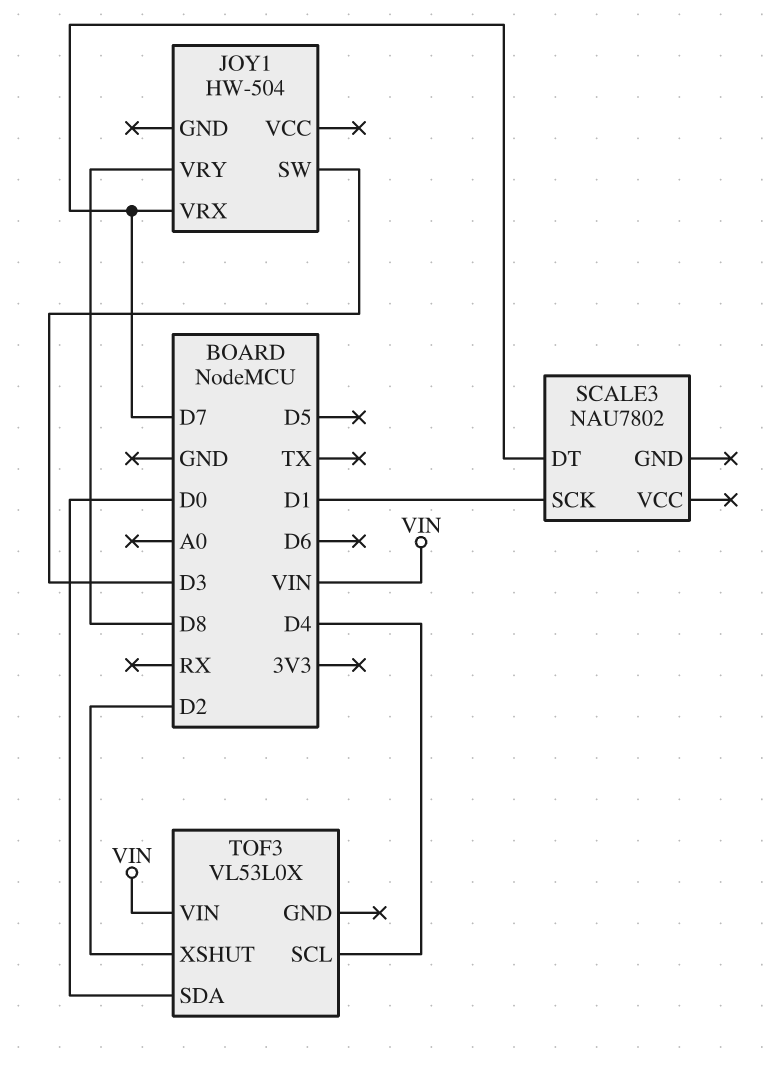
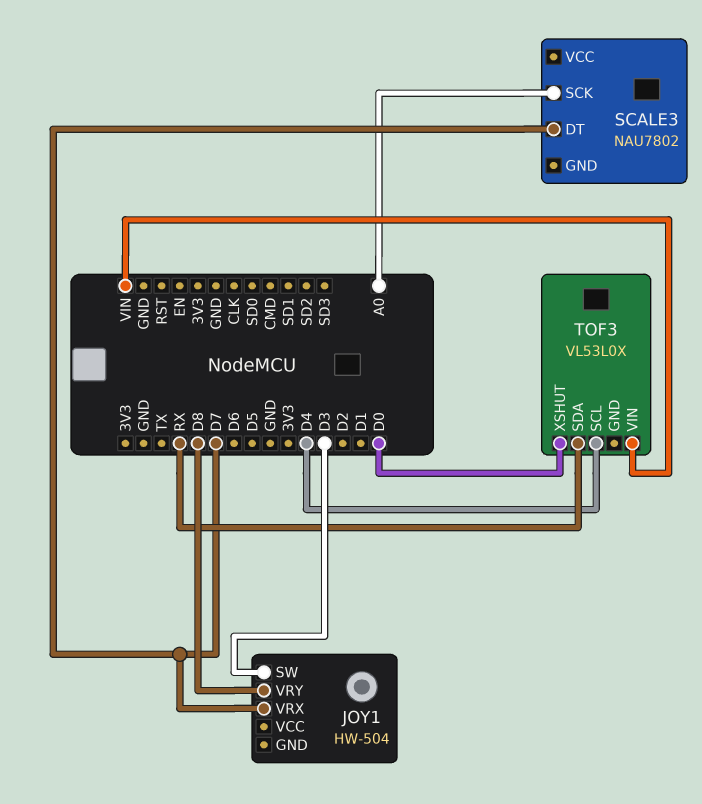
SCALE3 pin SCK: D1 -> A0
TOF3 pin SDA: D0 -> RX
TOF3 pin XSHUT: D2 -> D0

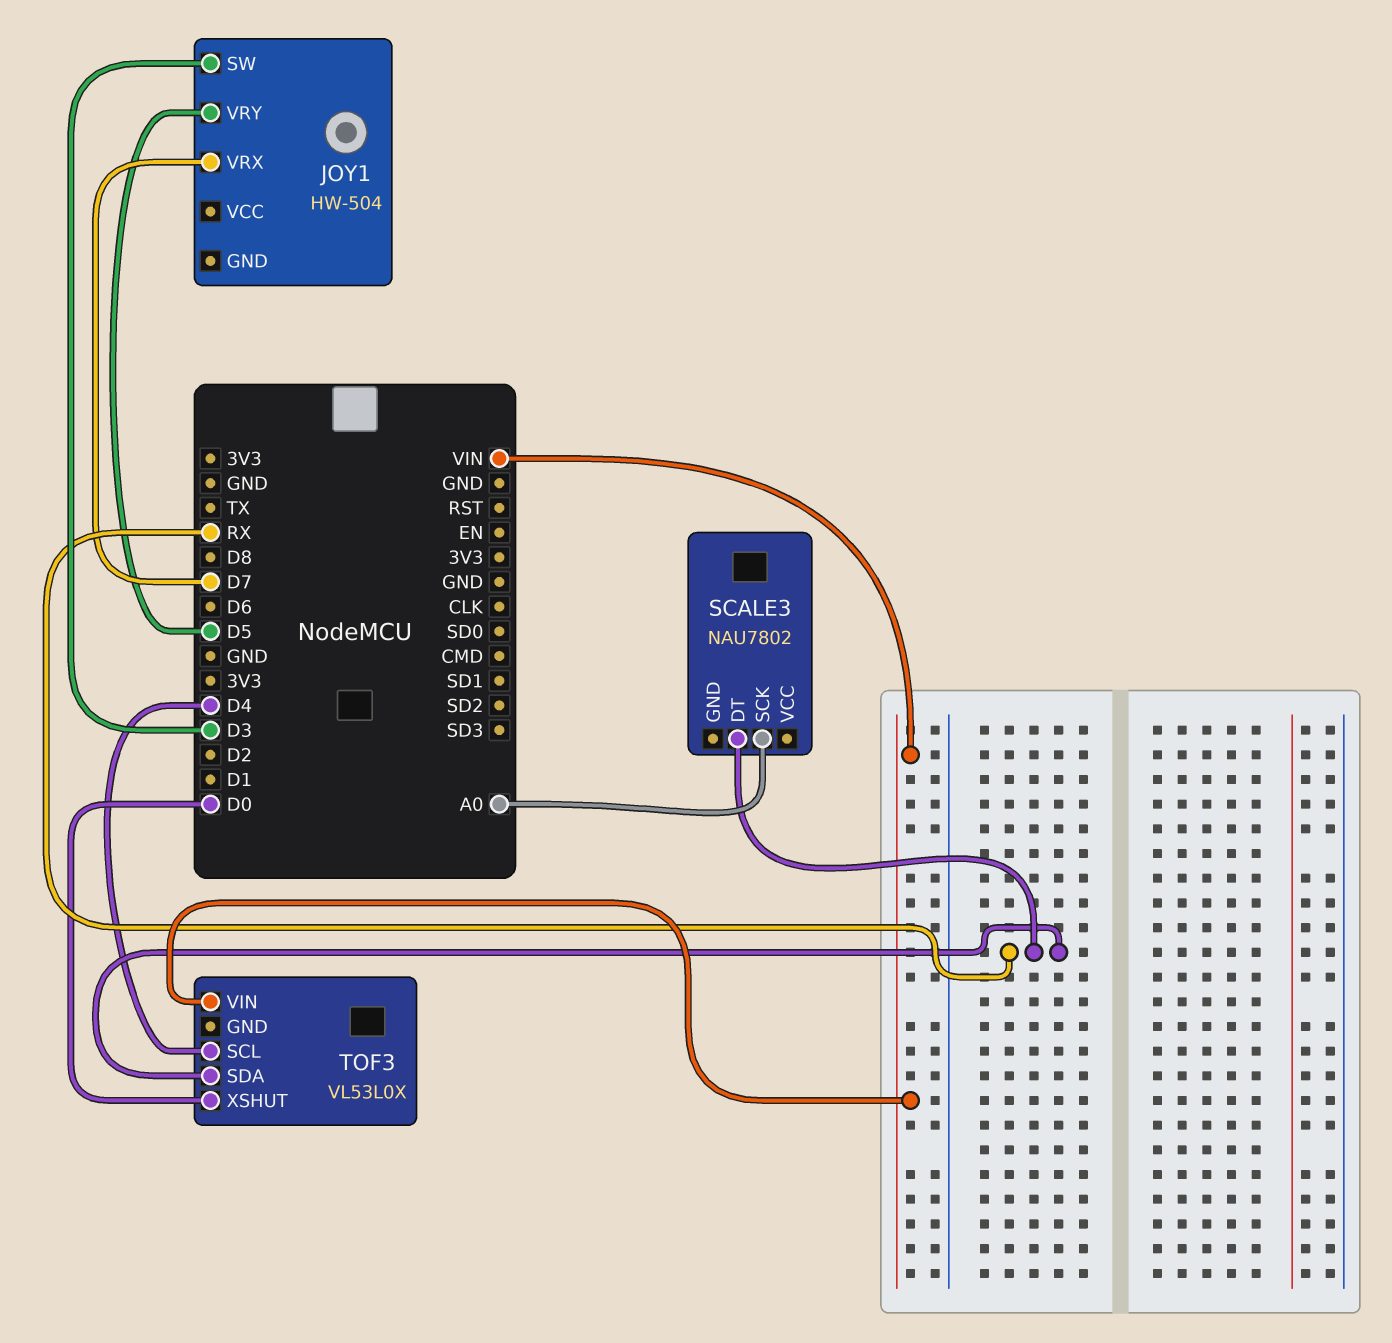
JOY1 pin VRY: D8 -> D5
SCALE3 pin DT: D7 -> RX

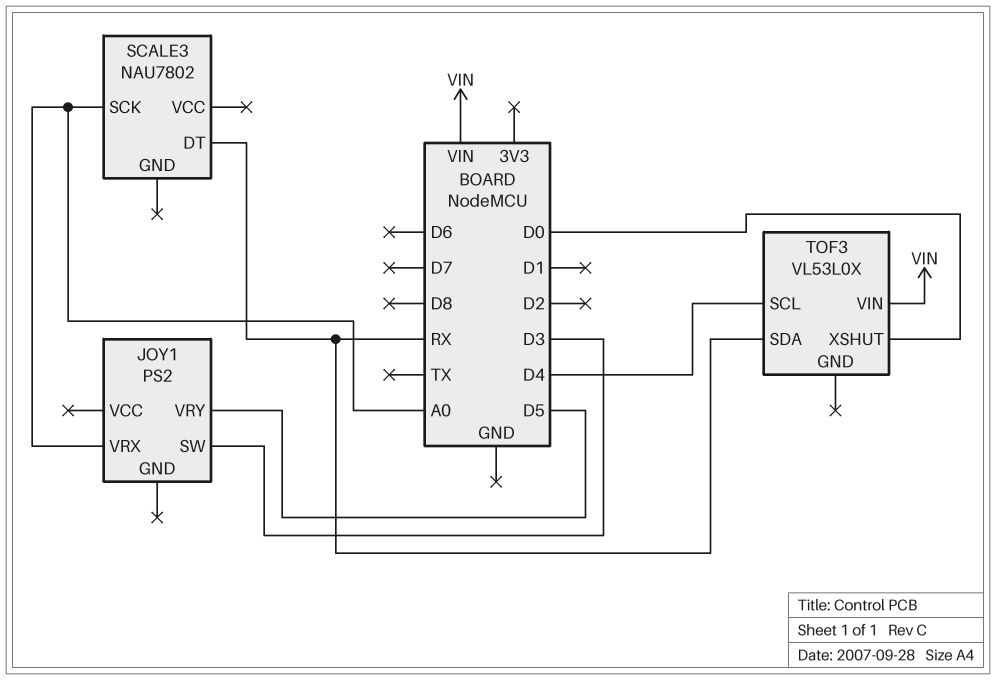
JOY1: HW-504 -> PS2
JOY1 pin VRX: D7 -> A0

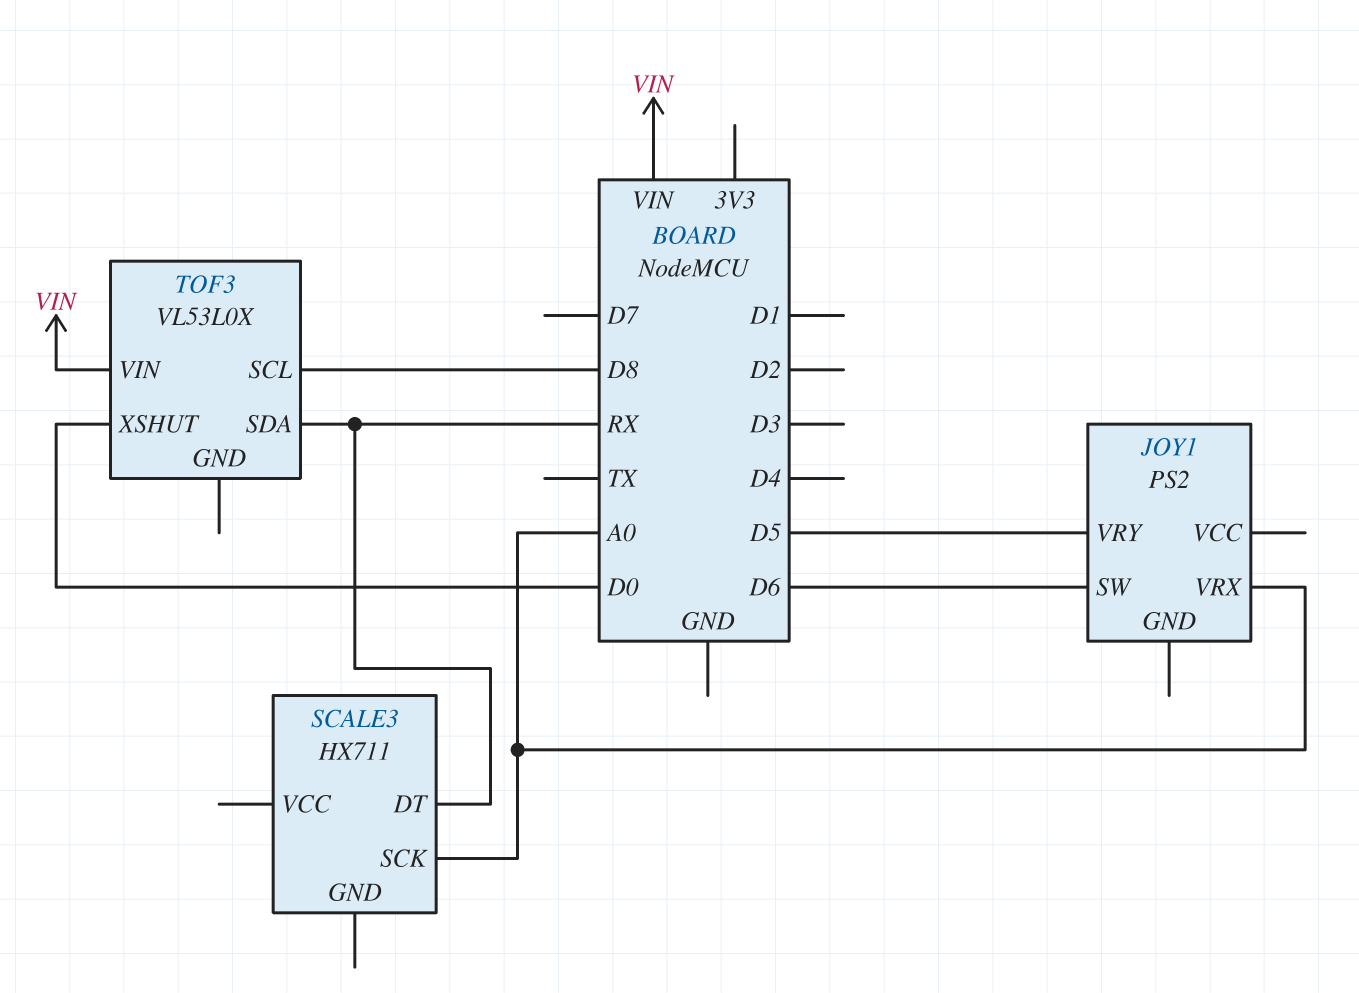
JOY1 pin SW: D3 -> D6
SCALE3: NAU7802 -> HX711
TOF3 pin SCL: D4 -> D8

